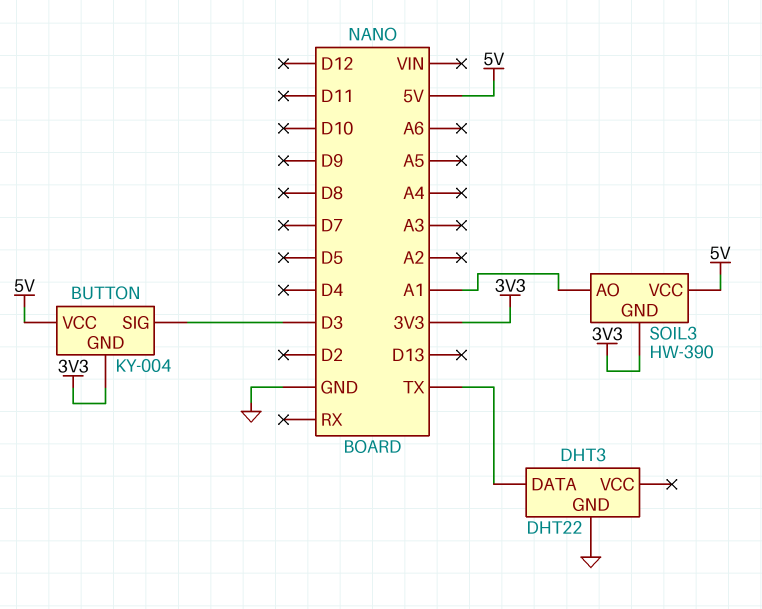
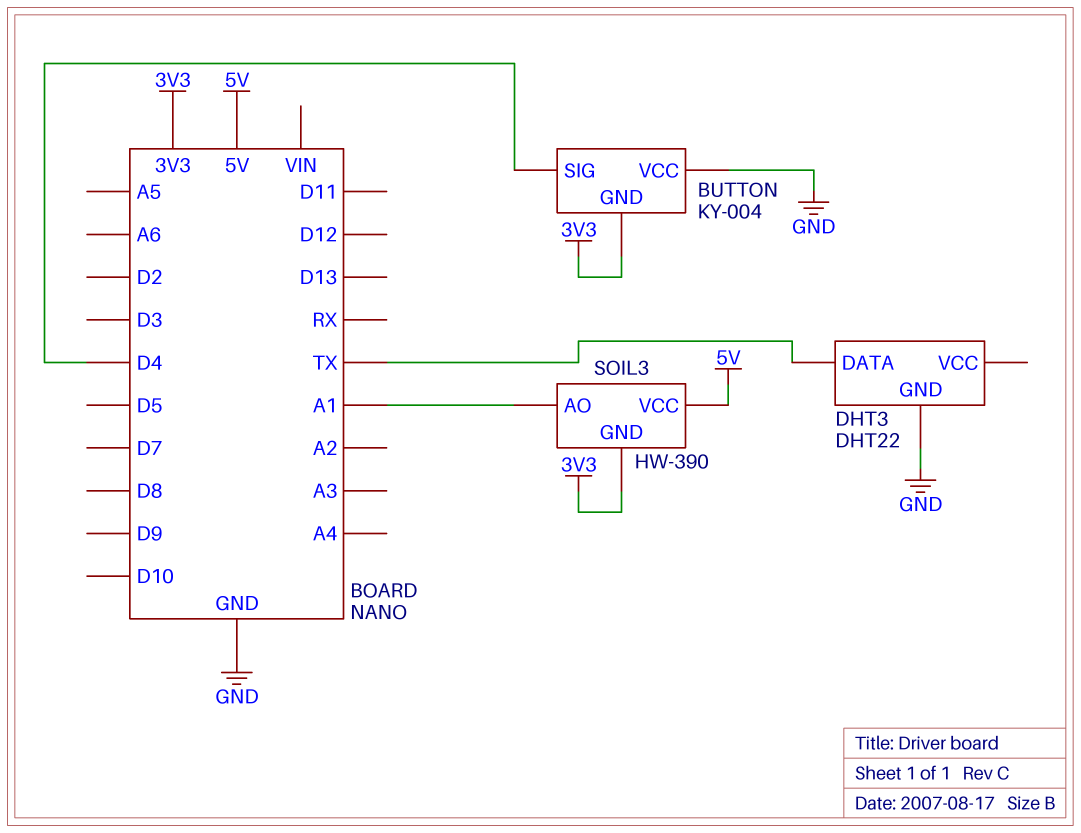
BUTTON pin SIG: D3 -> D4
BUTTON pin VCC: 5V -> GND

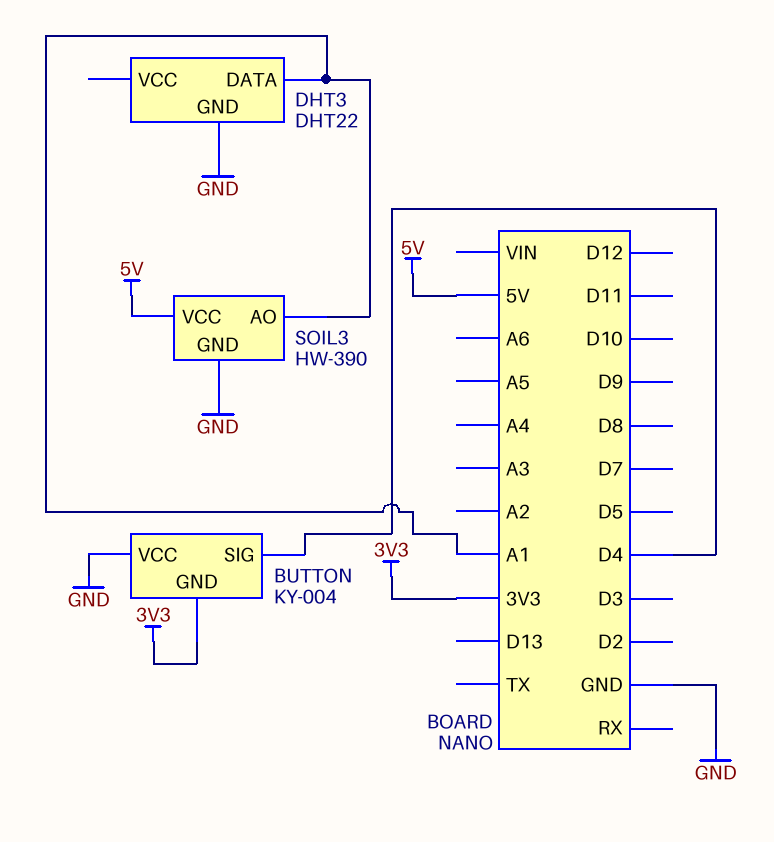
DHT3 pin DATA: TX -> A1
SOIL3 pin GND: 3V3 -> GND

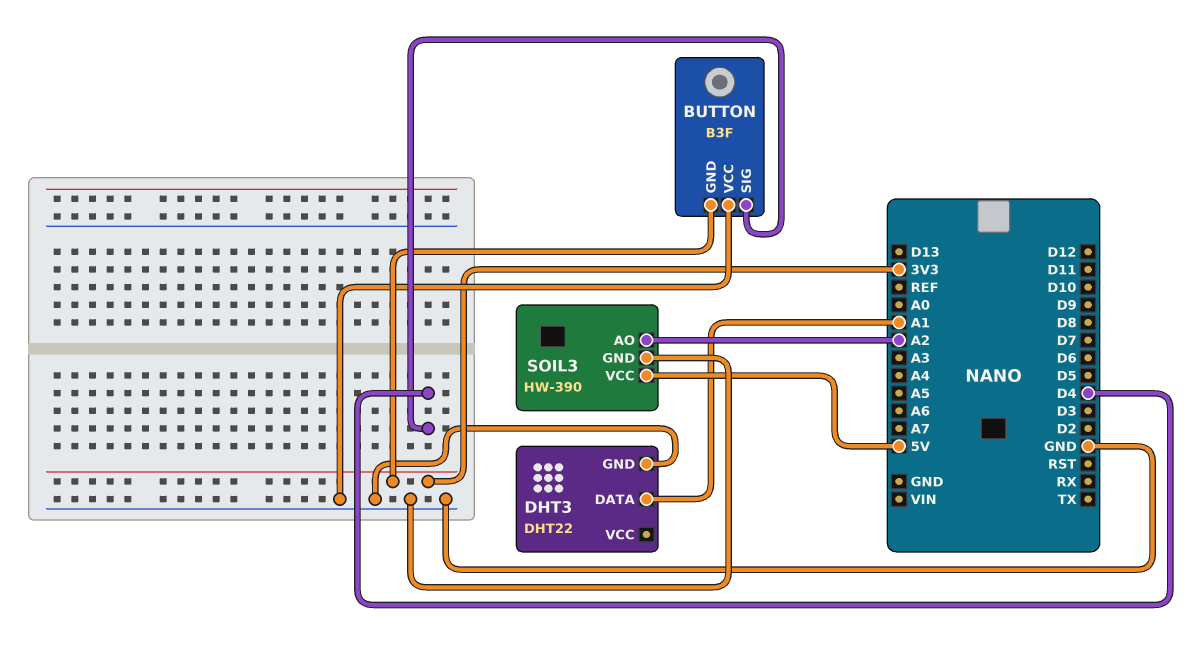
BUTTON: KY-004 -> B3F
SOIL3 pin AO: A1 -> A2

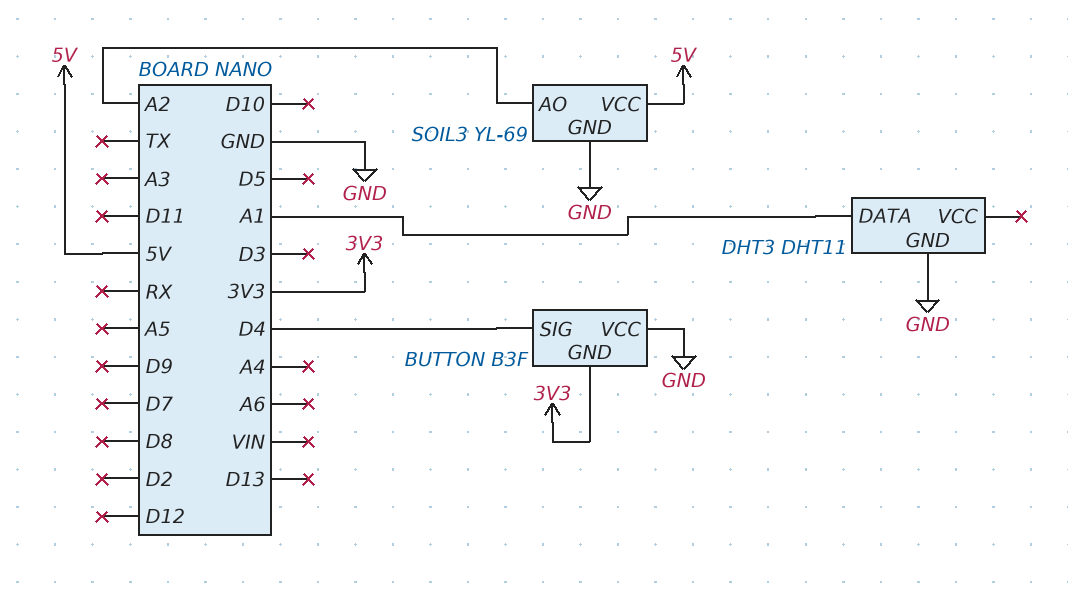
DHT3: DHT22 -> DHT11
SOIL3: HW-390 -> YL-69

